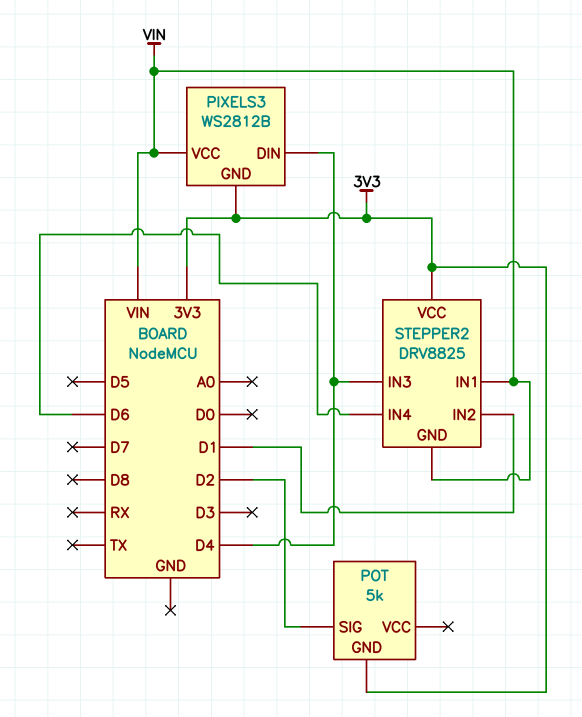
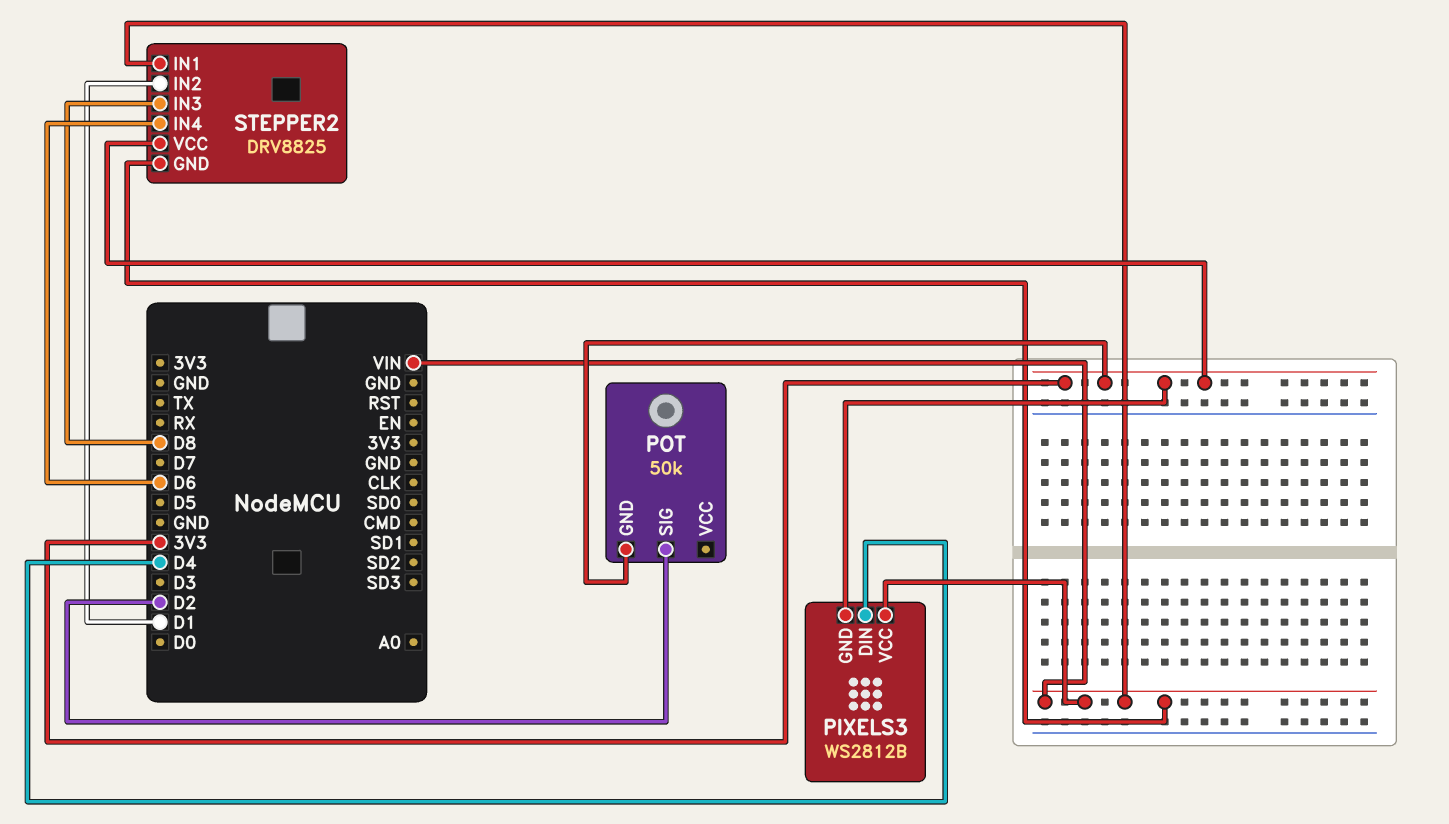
POT: 5k -> 50k
STEPPER2 pin IN3: D4 -> D8

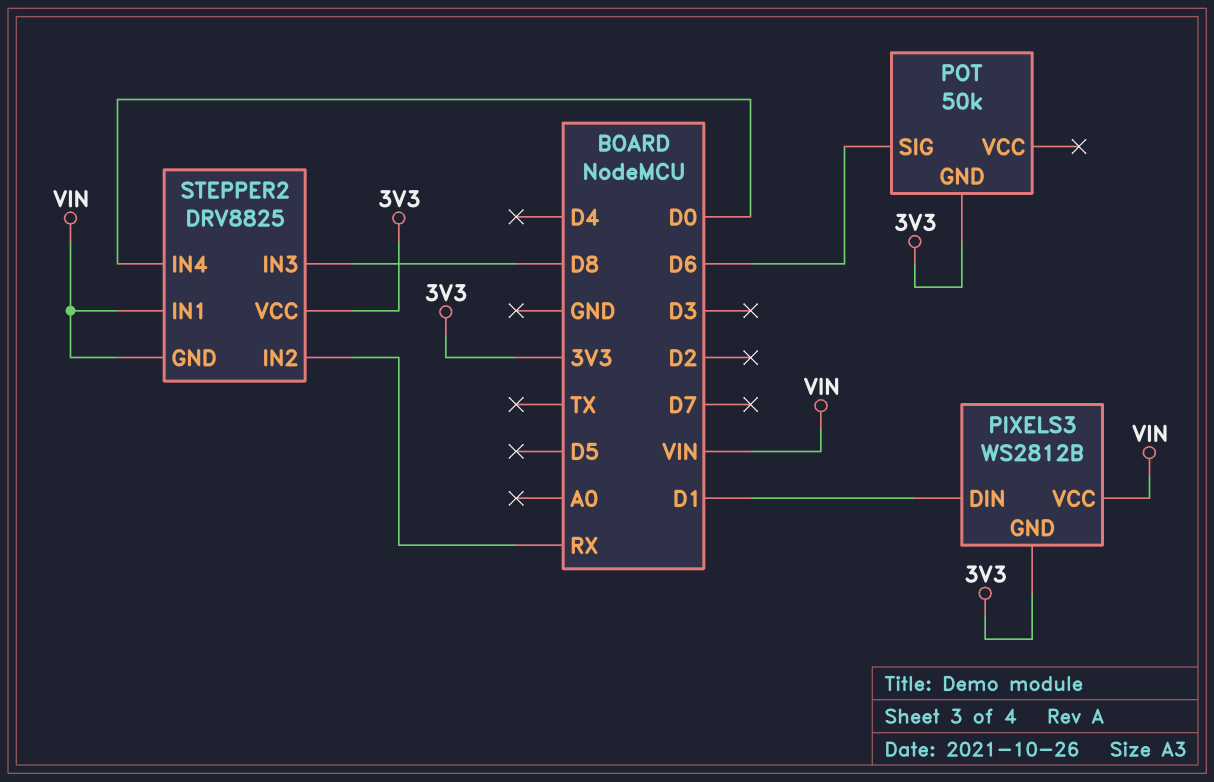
PIXELS3 pin DIN: D4 -> D1
POT pin SIG: D2 -> D6
STEPPER2 pin IN2: D1 -> RX
STEPPER2 pin IN4: D6 -> D0

